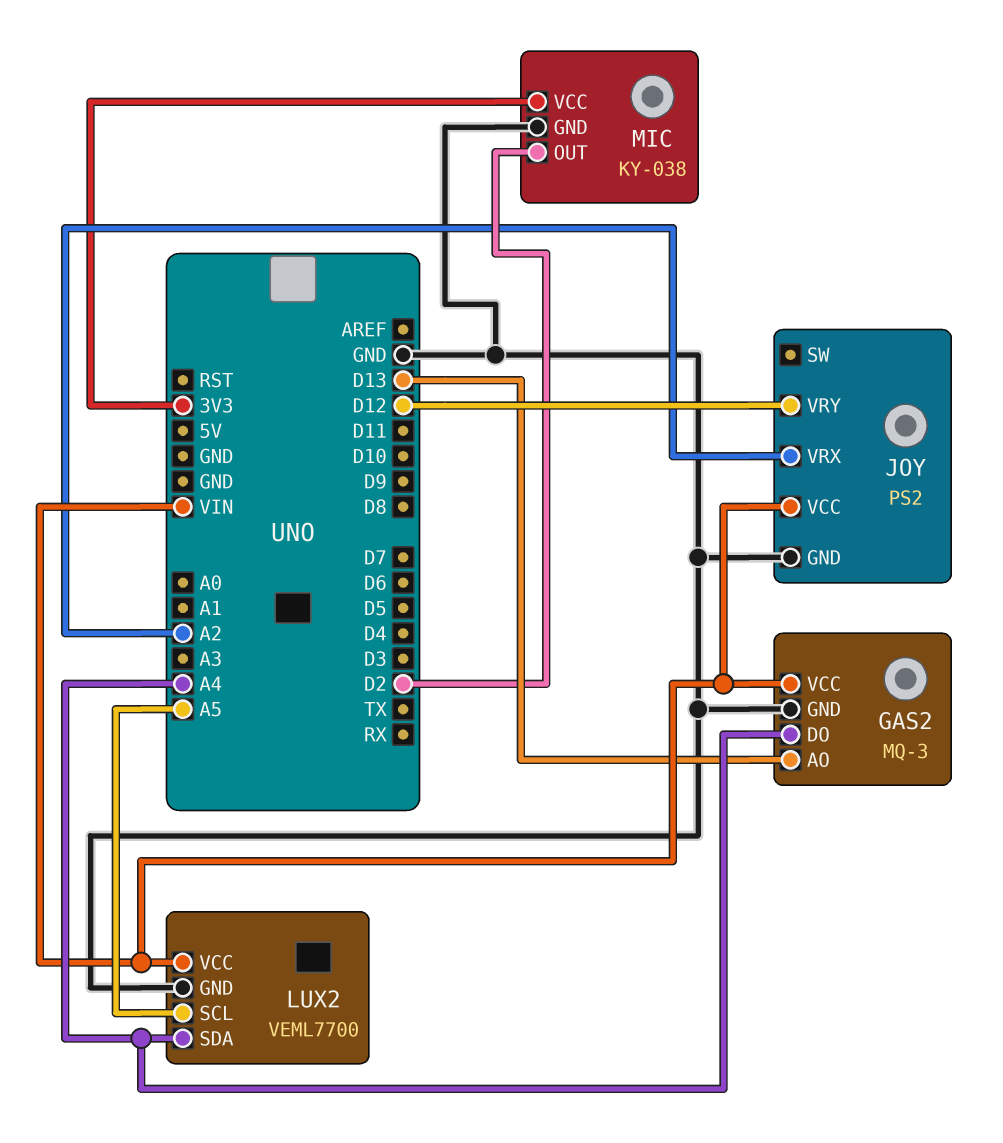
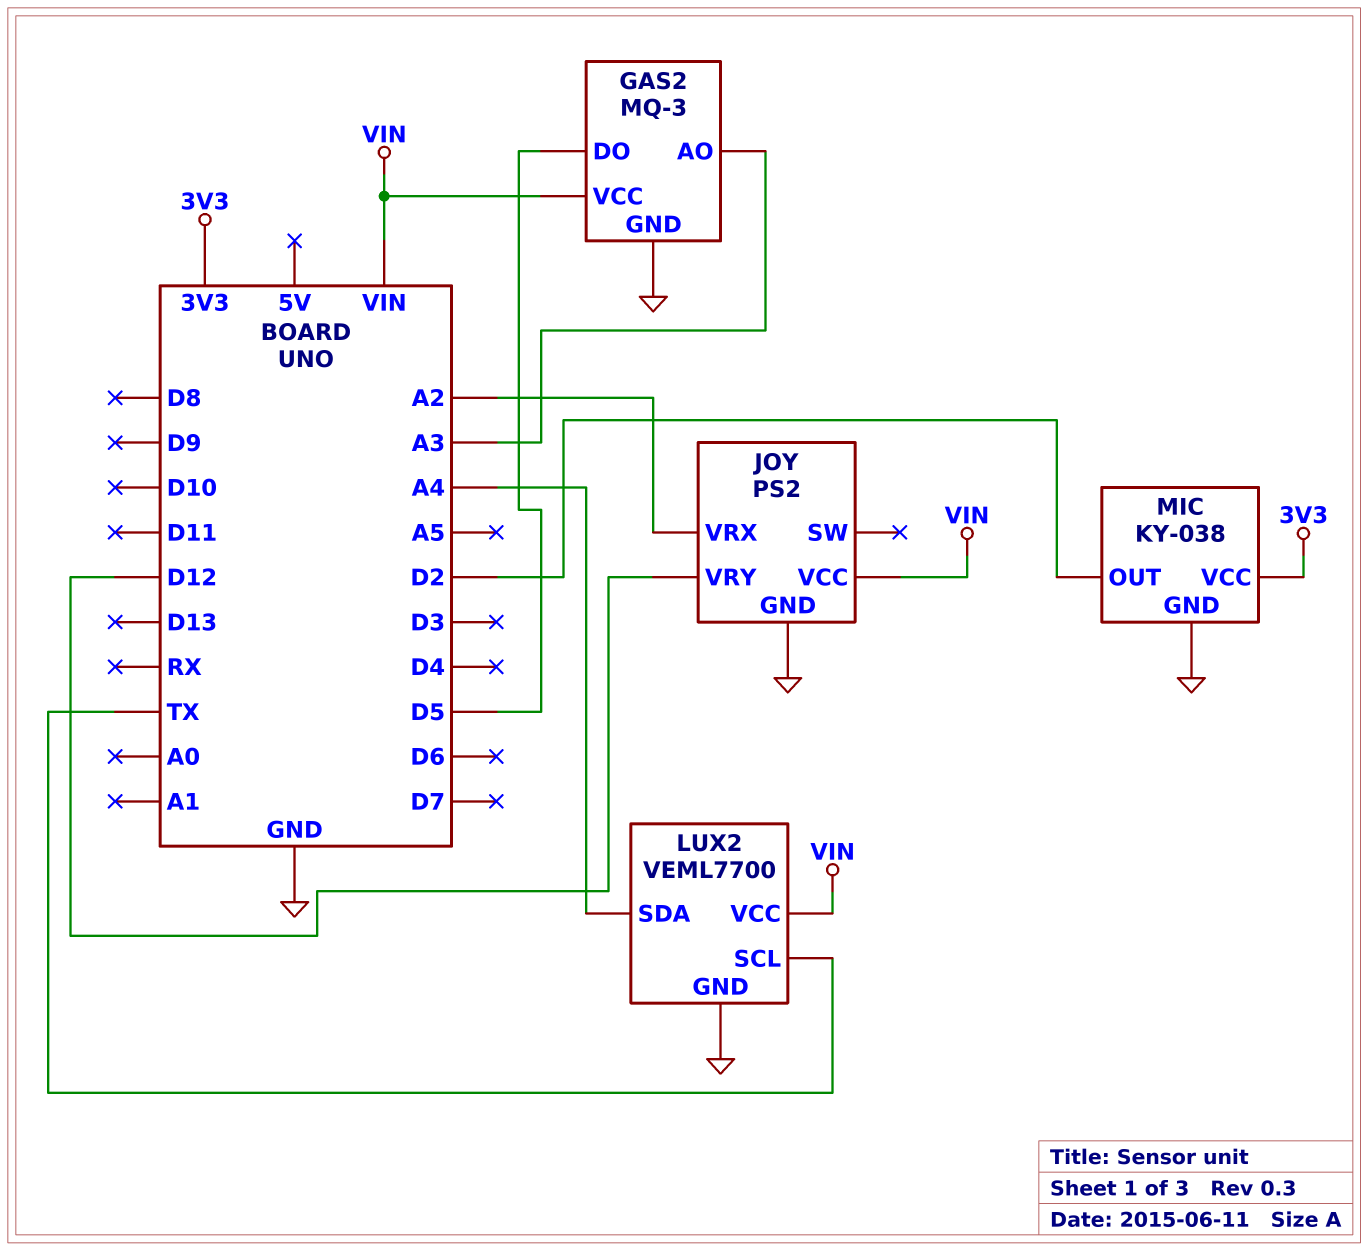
GAS2 pin AO: D13 -> A3
GAS2 pin DO: A4 -> D5
LUX2 pin SCL: A5 -> TX

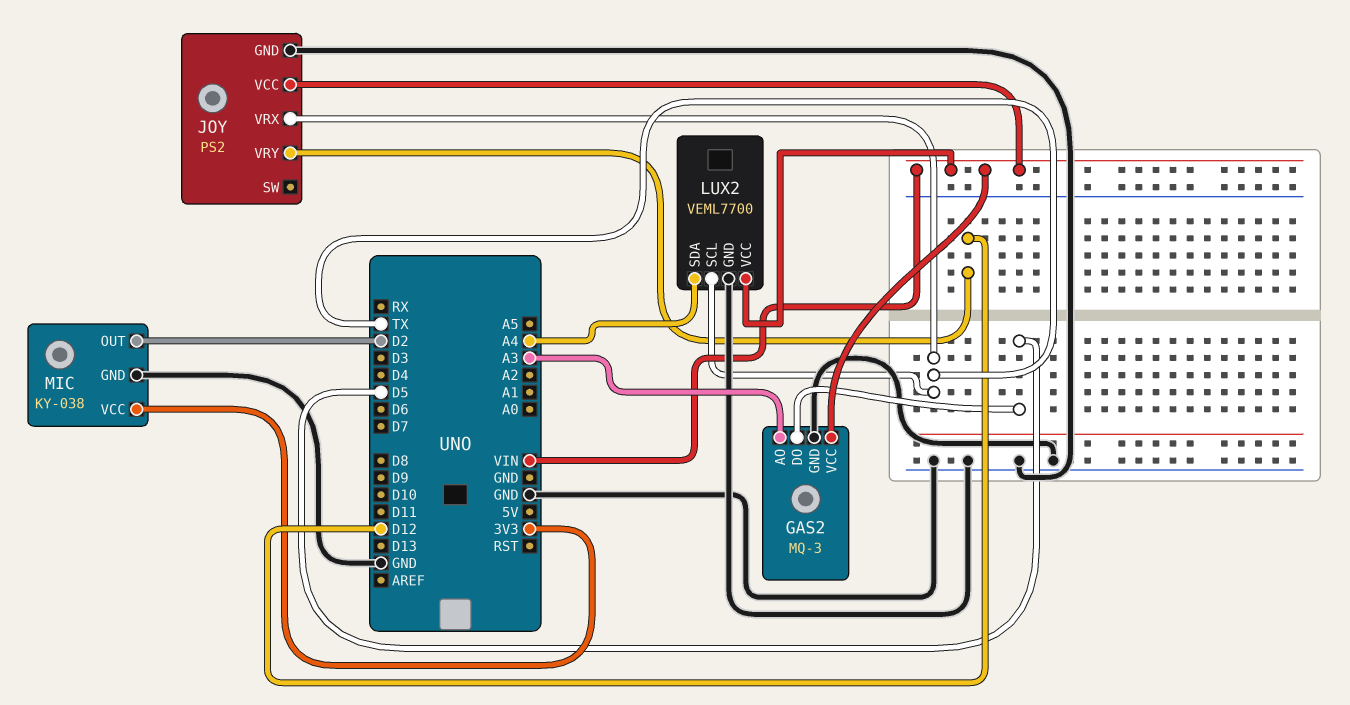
JOY pin VRX: A2 -> TX

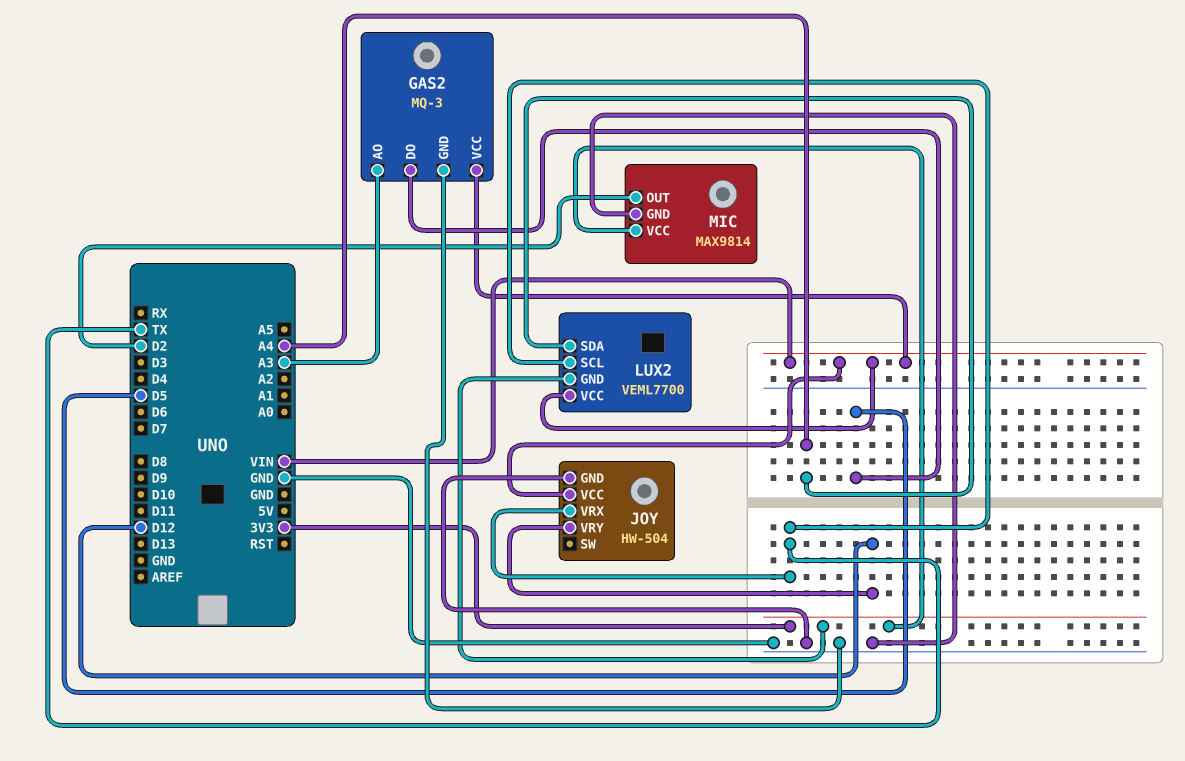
JOY: PS2 -> HW-504
LUX2 pin GND: GND -> 3V3
MIC: KY-038 -> MAX9814

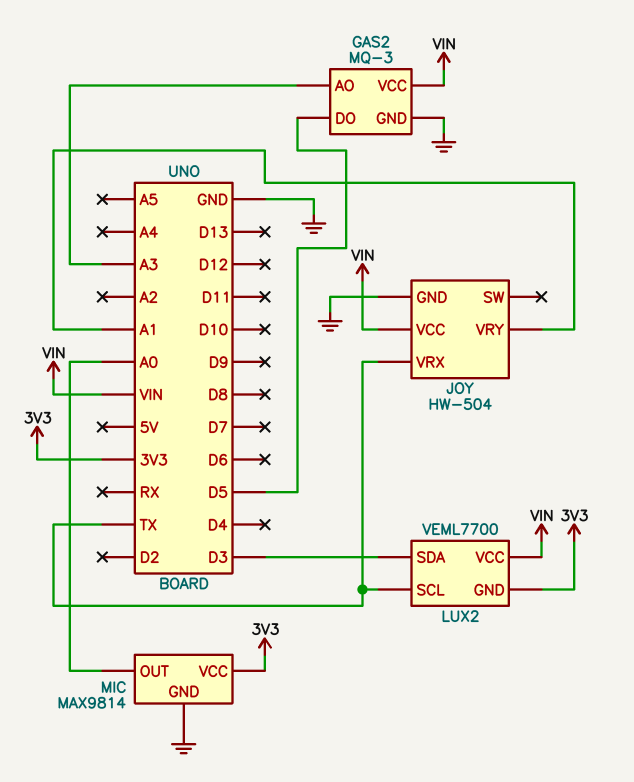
JOY pin VRY: D12 -> A1
LUX2 pin SDA: A4 -> D3
MIC pin OUT: D2 -> A0

